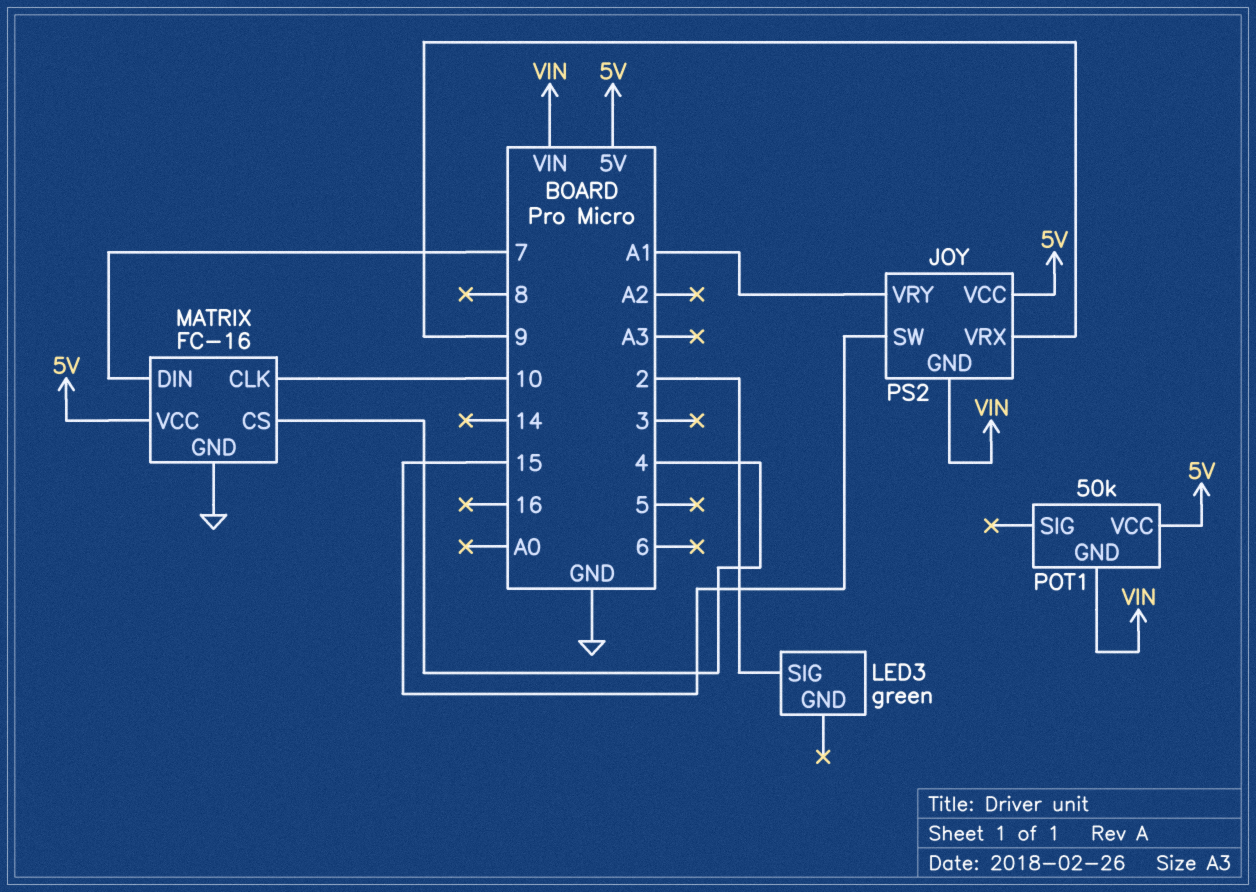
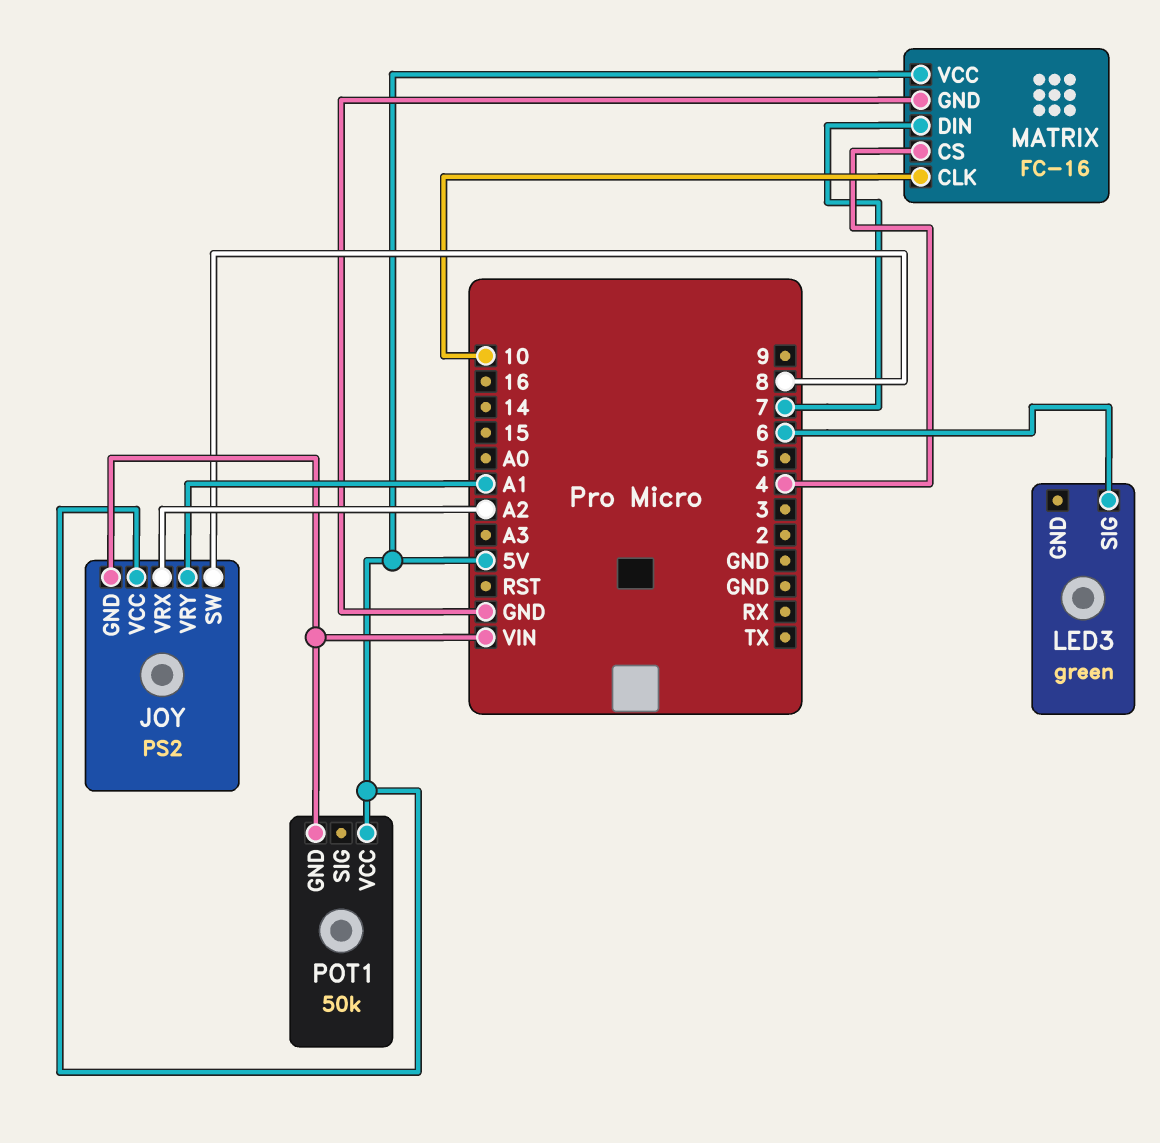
JOY pin SW: 15 -> 8
JOY pin VRX: 9 -> A2
LED3 pin SIG: 2 -> 6

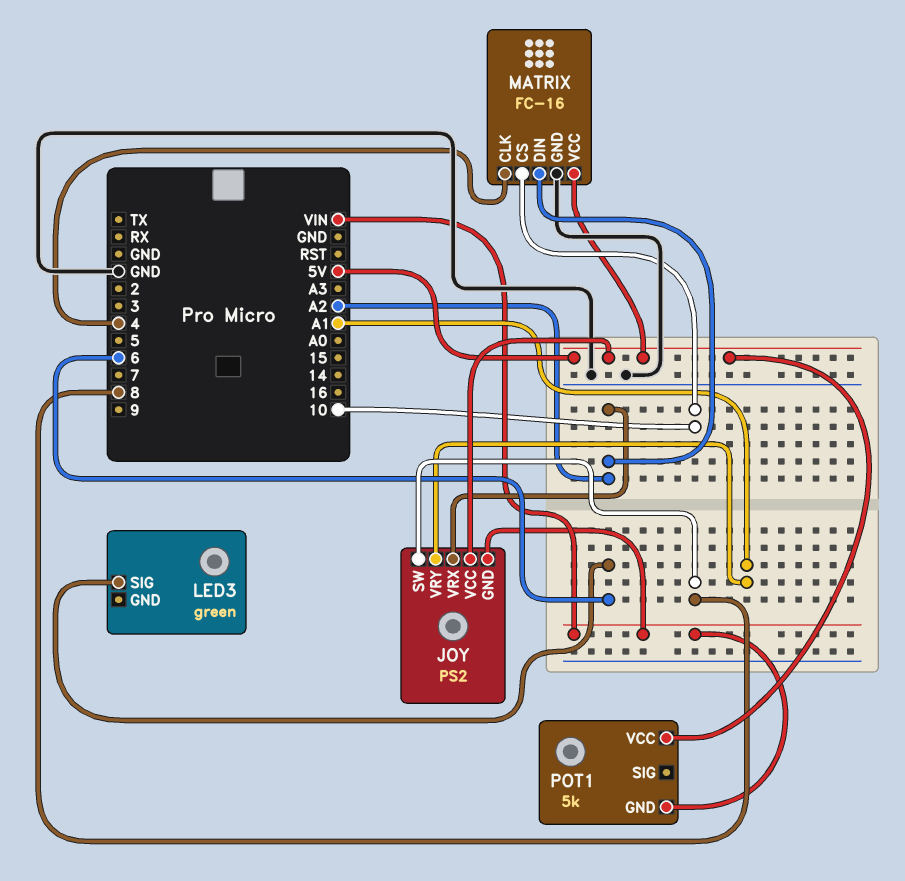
MATRIX pin CLK: 10 -> 4
MATRIX pin CS: 4 -> 10
MATRIX pin DIN: 7 -> A2
POT1: 50k -> 5k

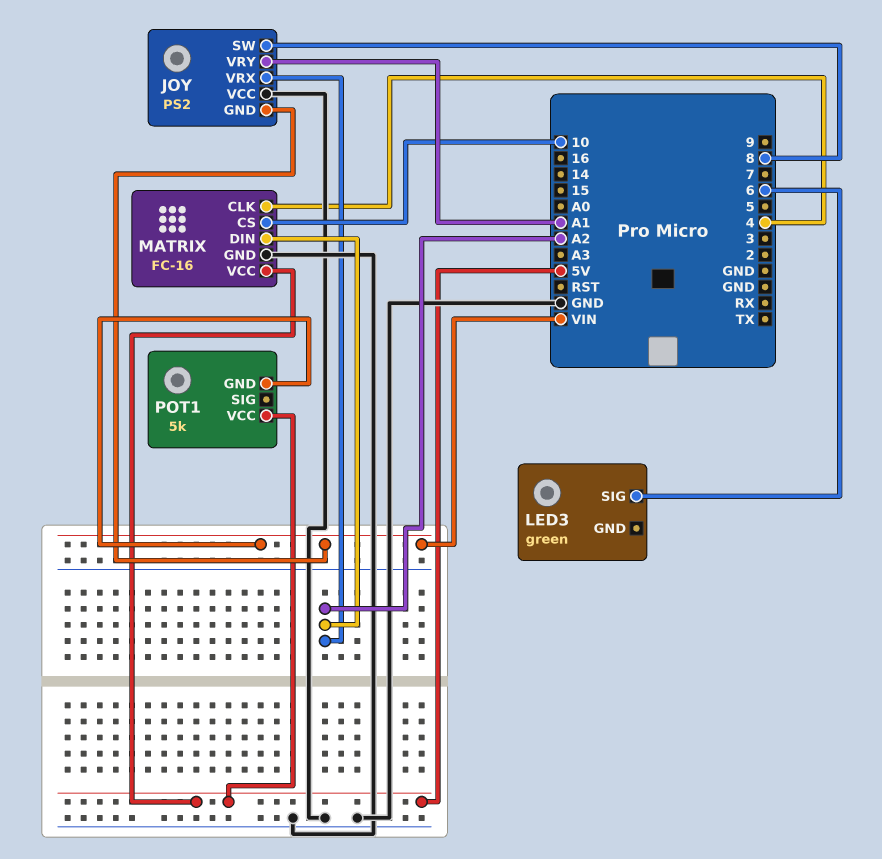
JOY pin VCC: 5V -> GND

